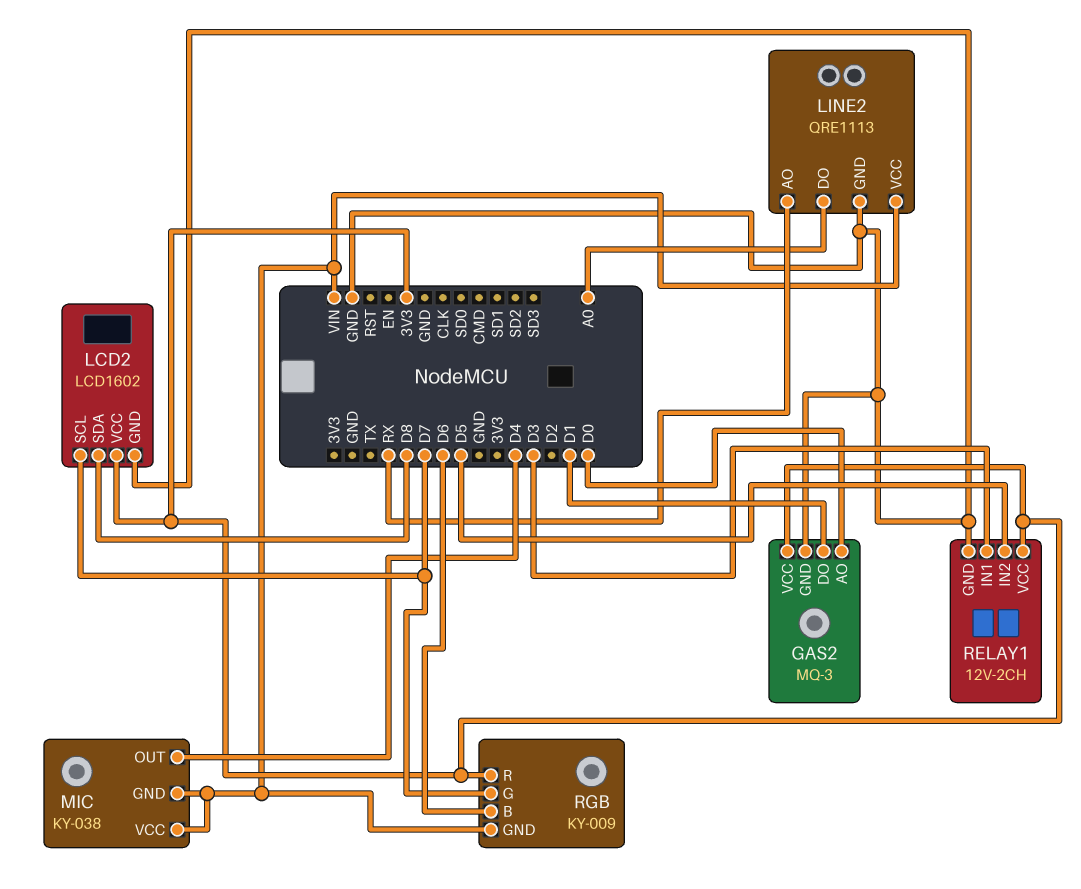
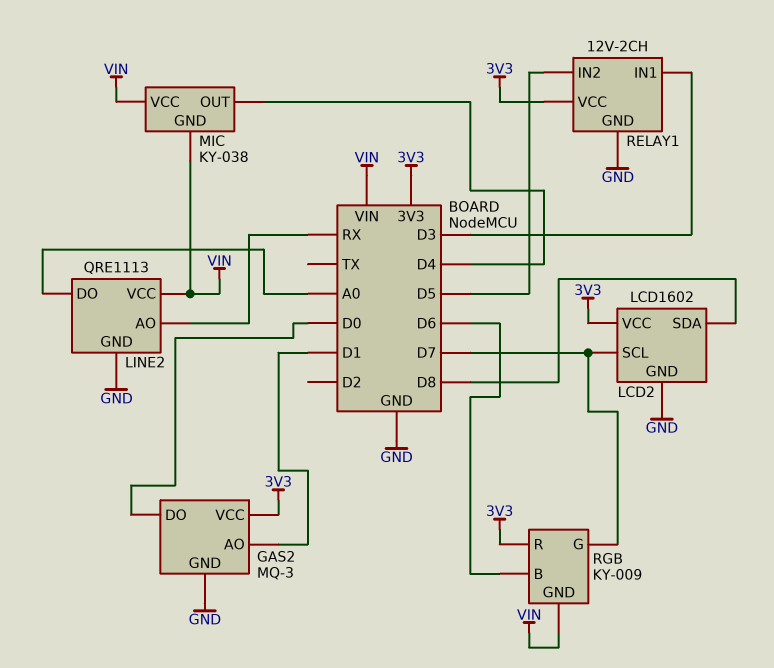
GAS2 pin AO: D0 -> D1
GAS2 pin DO: D1 -> D0

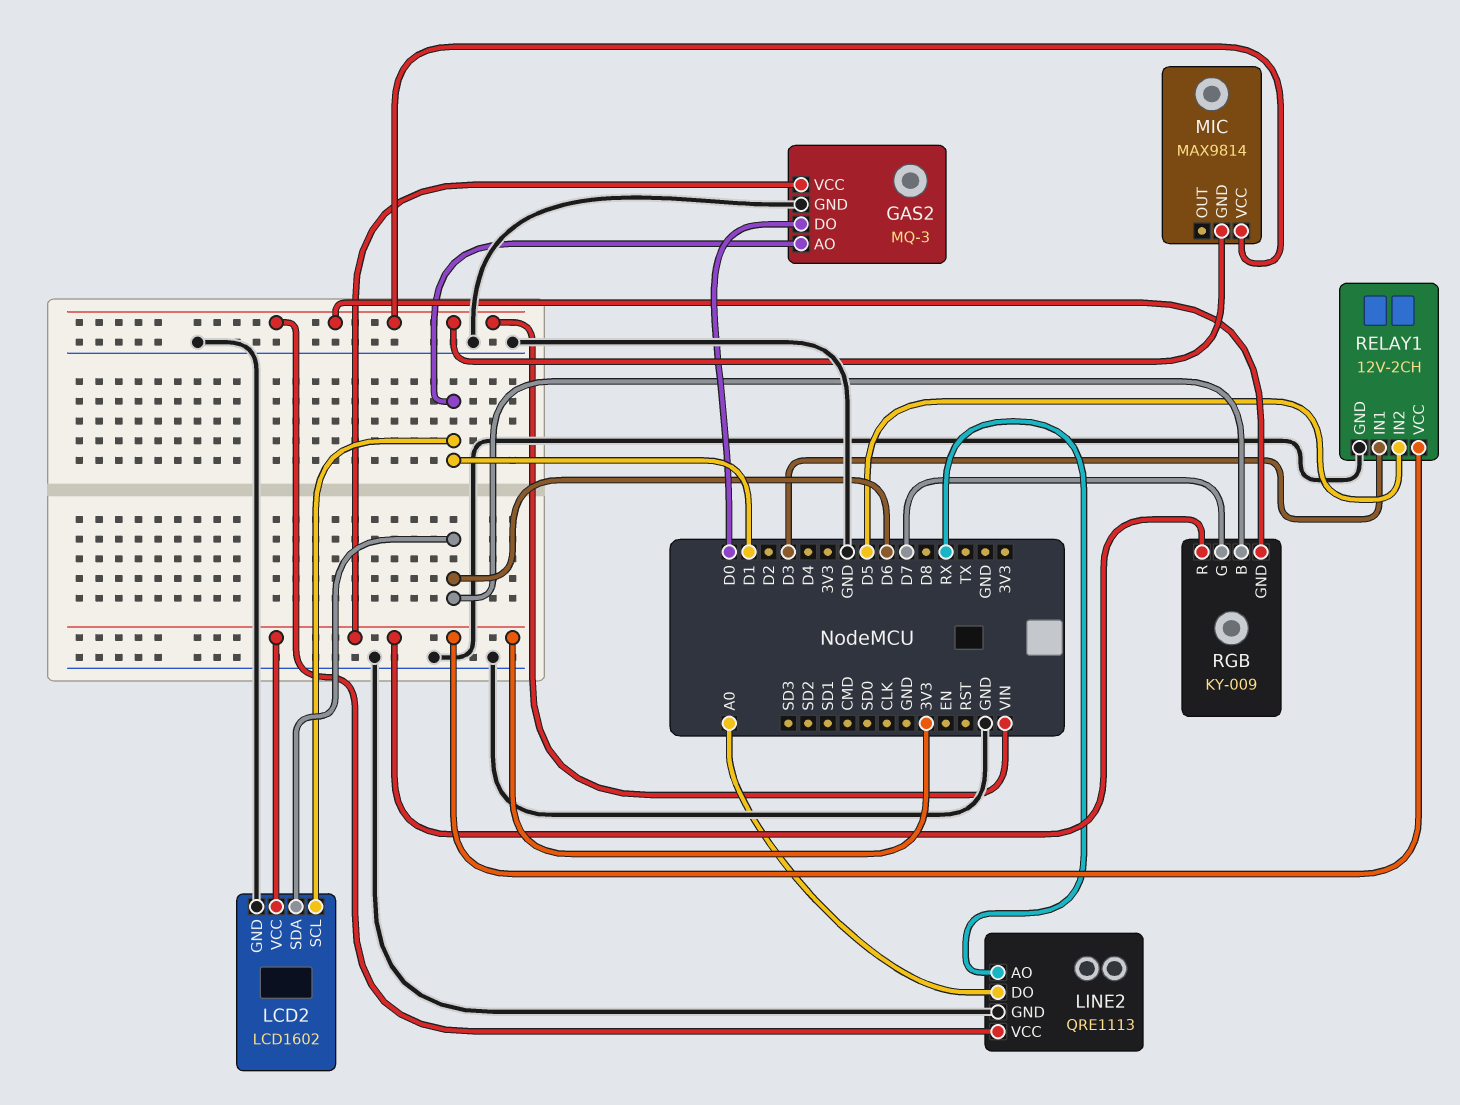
LCD2 pin SCL: D7 -> D1
LCD2 pin SDA: D8 -> D6
MIC: KY-038 -> MAX9814
MIC pin OUT: D4 -> none

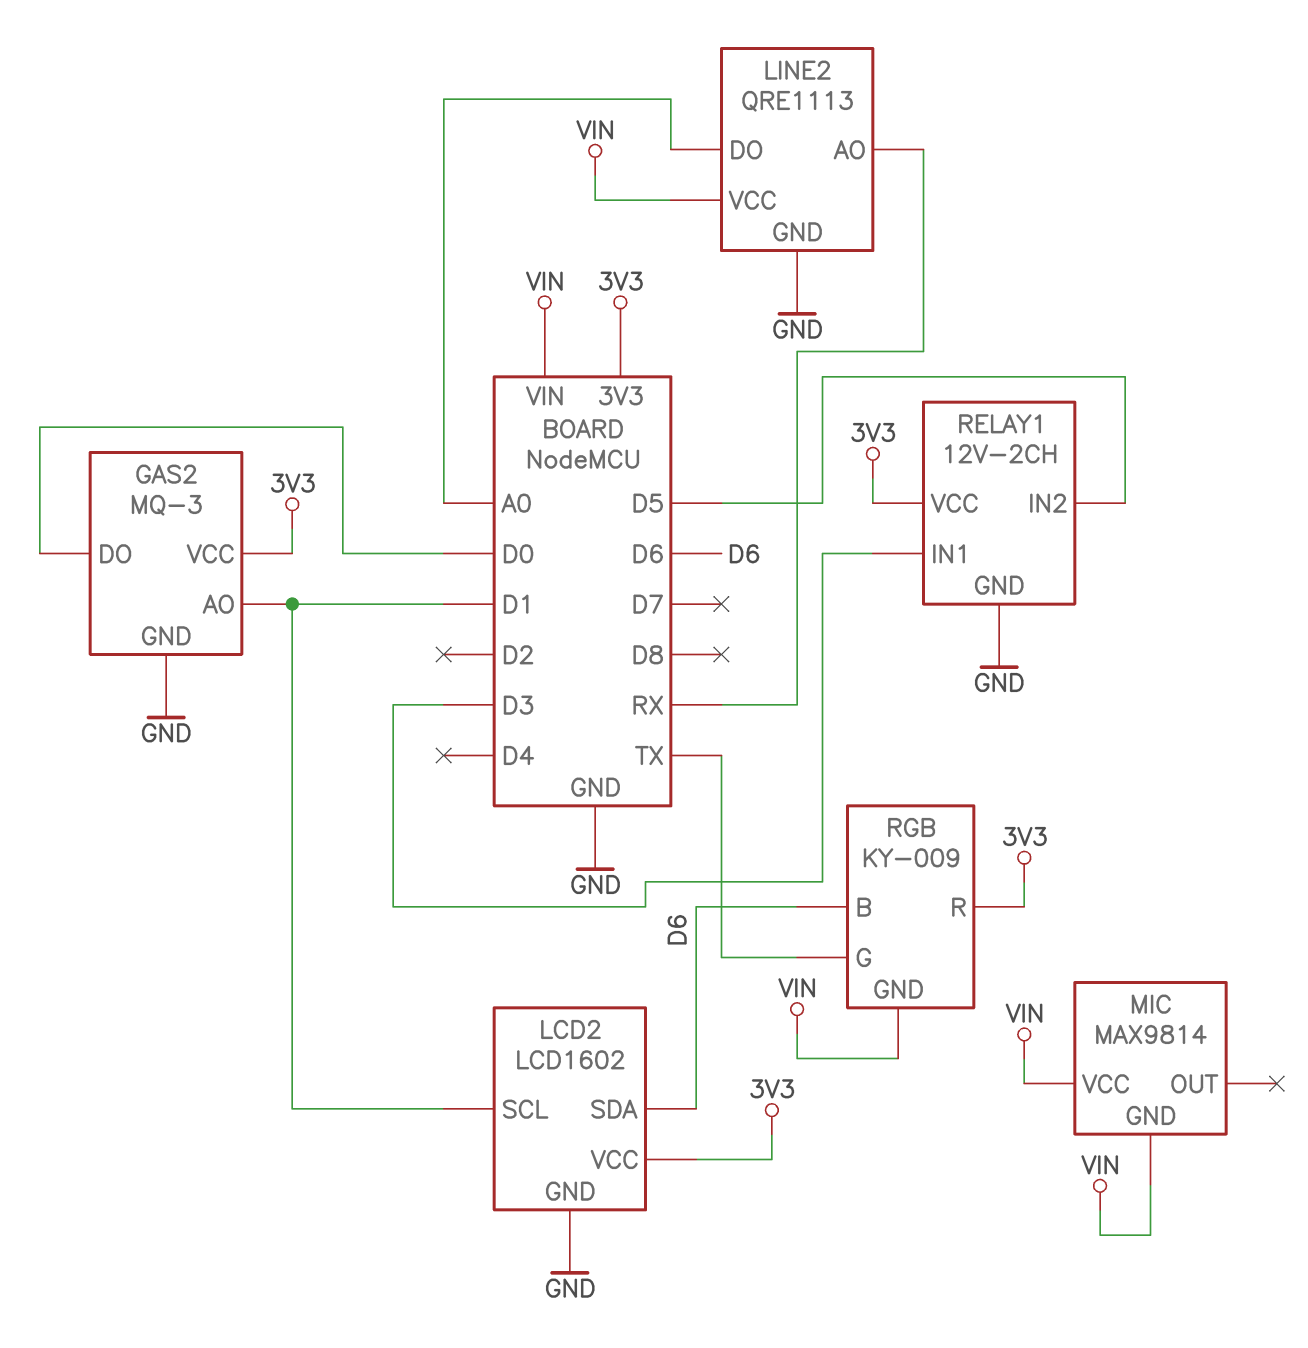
RGB pin G: D7 -> TX

